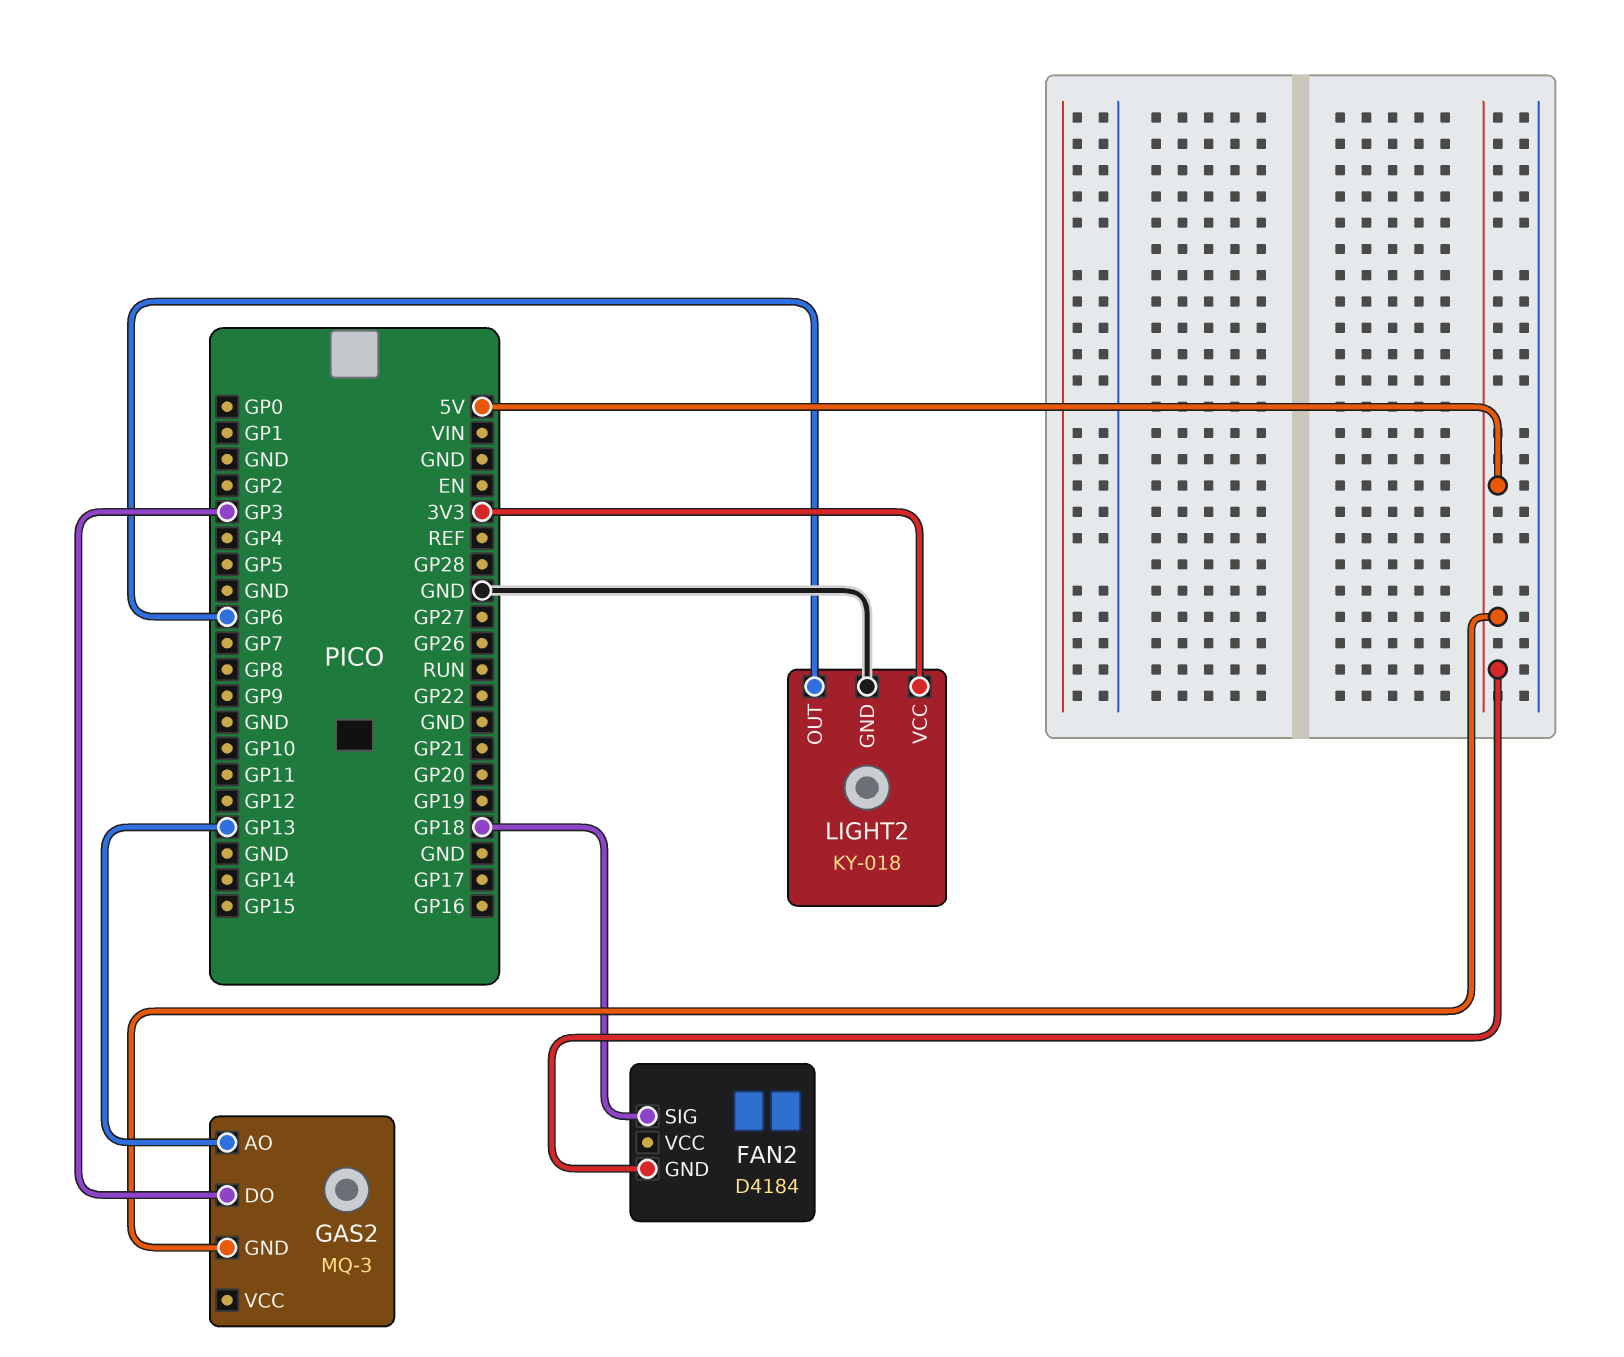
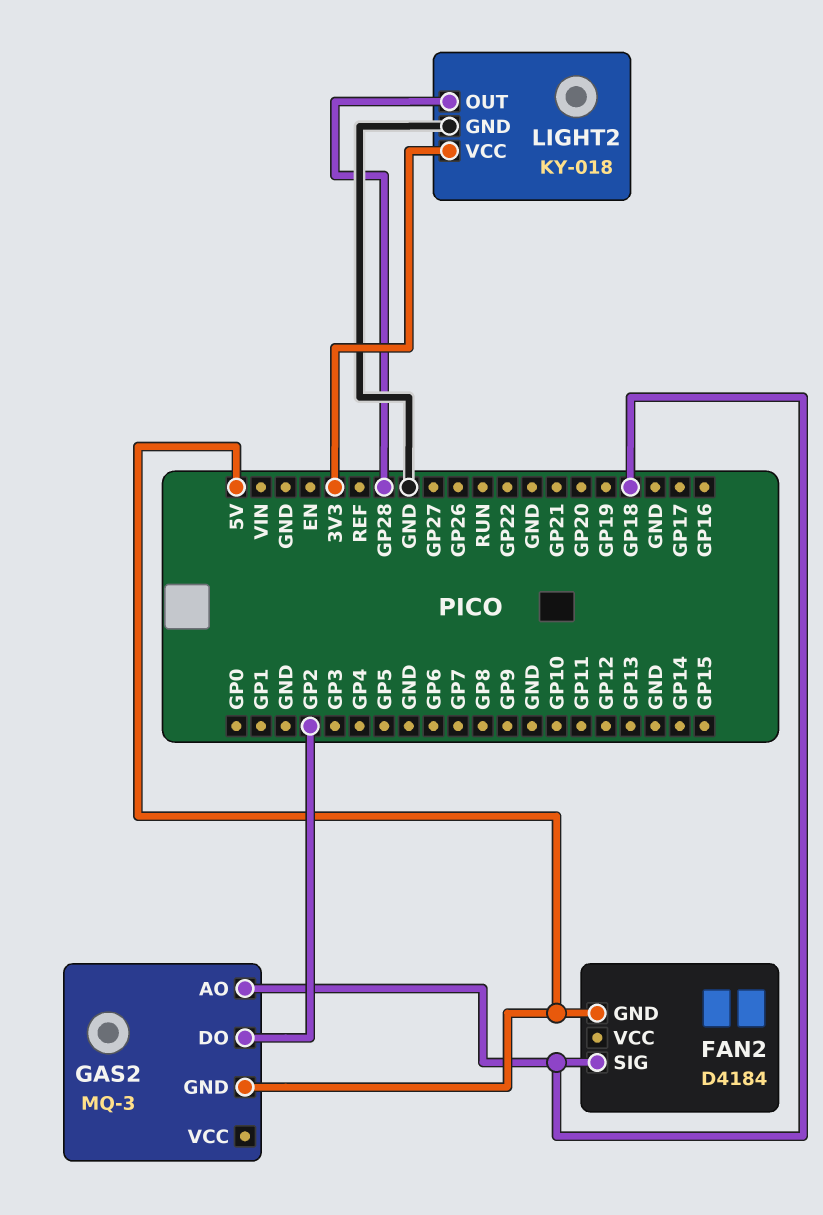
GAS2 pin AO: GP13 -> GP18
GAS2 pin DO: GP3 -> GP2
LIGHT2 pin OUT: GP6 -> GP28

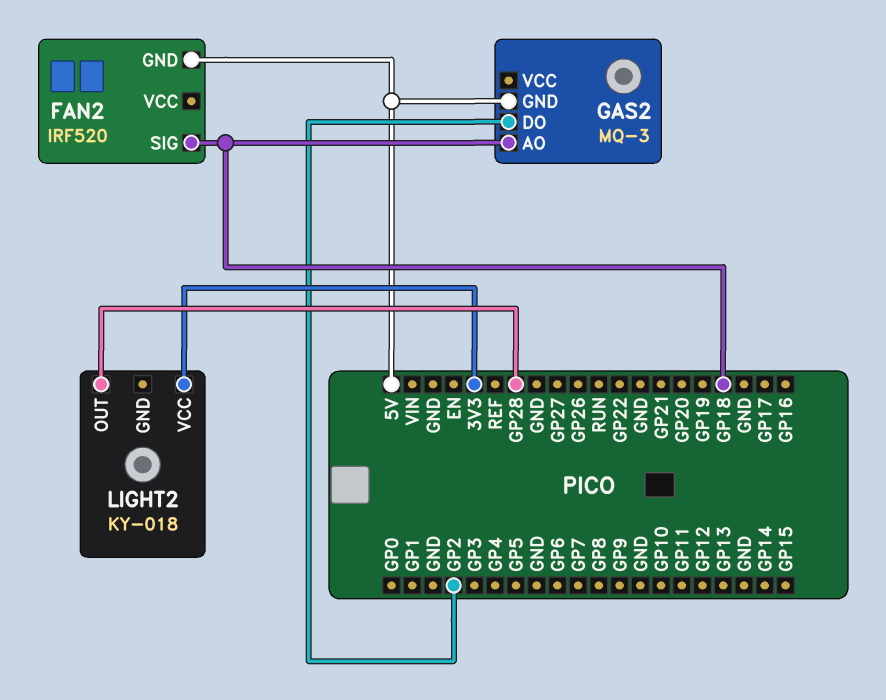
FAN2: D4184 -> IRF520
LIGHT2 pin GND: GND -> none

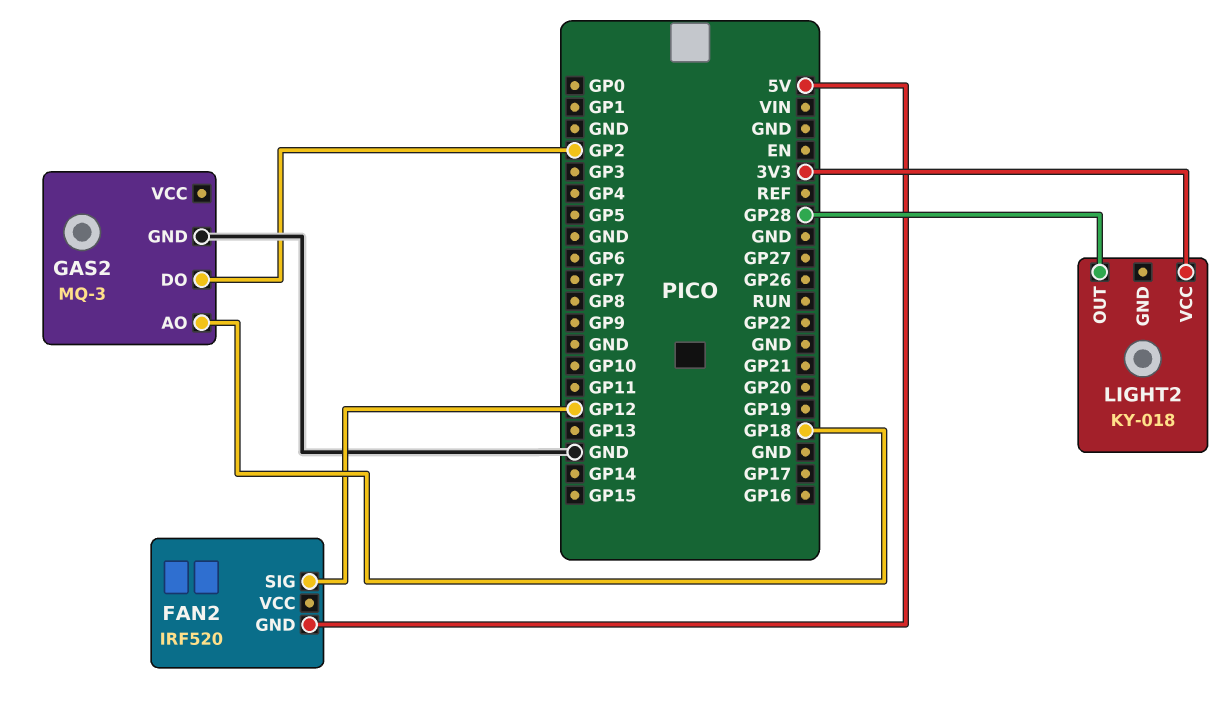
FAN2 pin SIG: GP18 -> GP12
GAS2 pin GND: 5V -> GND

